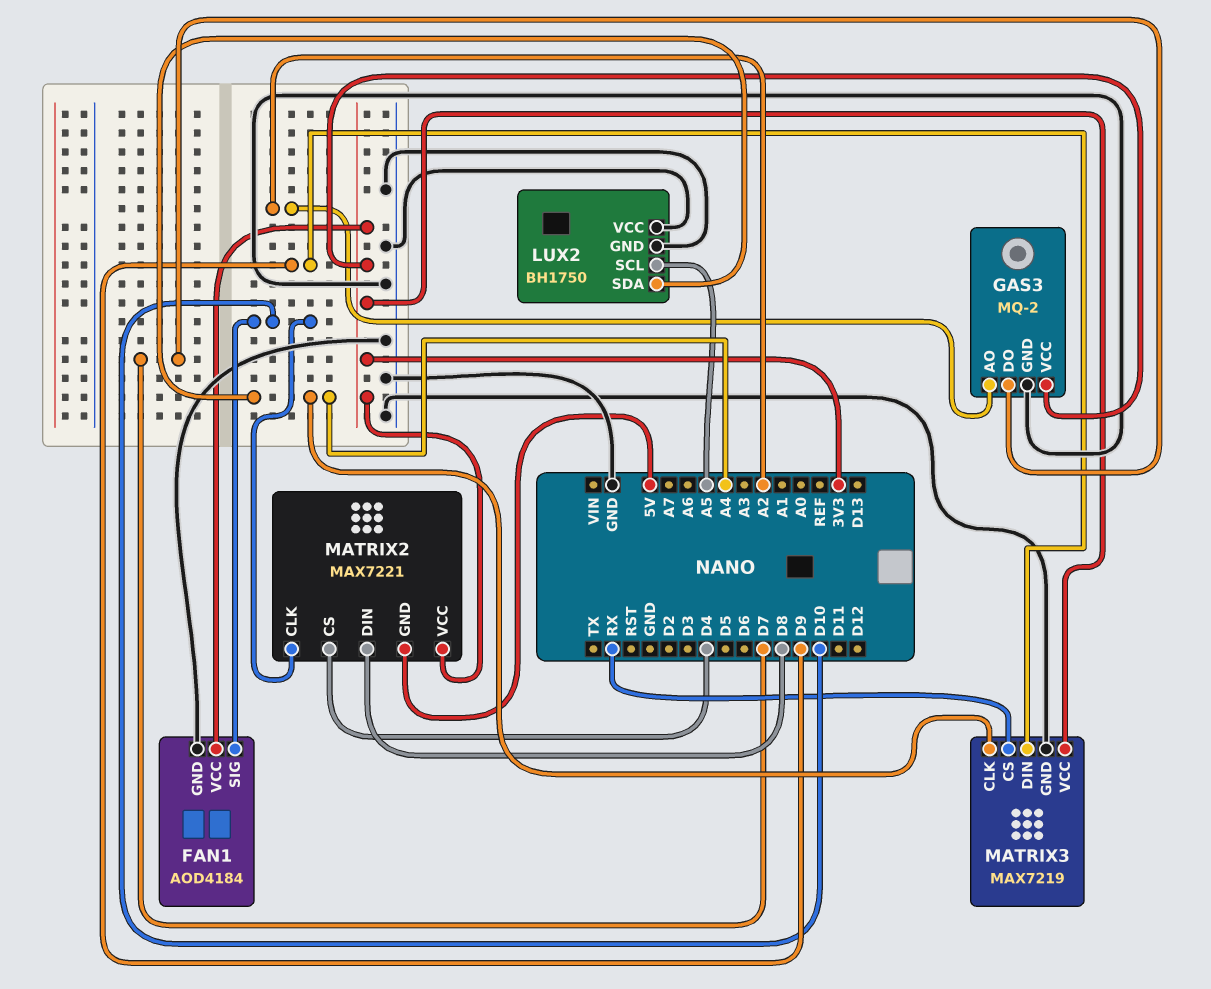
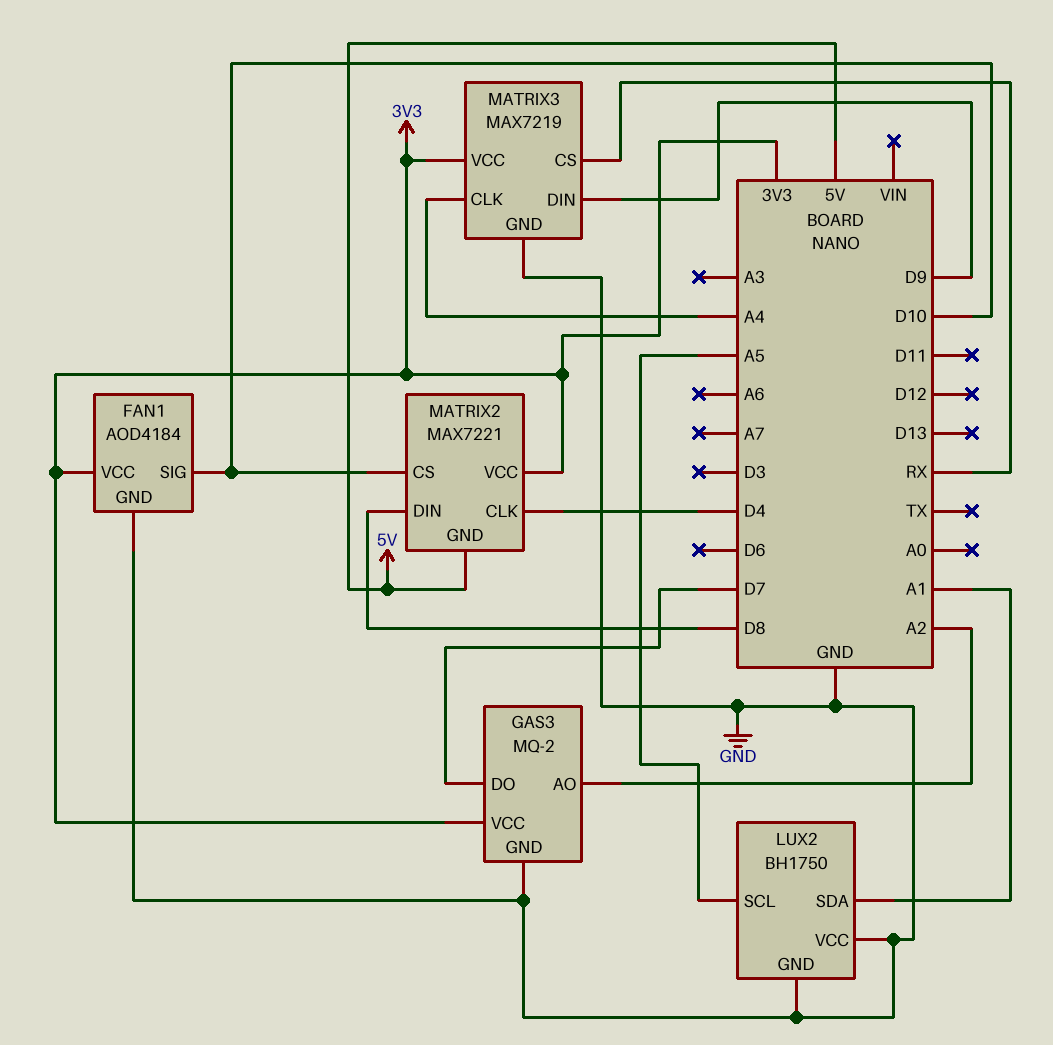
LUX2 pin SDA: A4 -> A1
MATRIX2 pin CLK: D10 -> D4
MATRIX2 pin CS: D4 -> D10

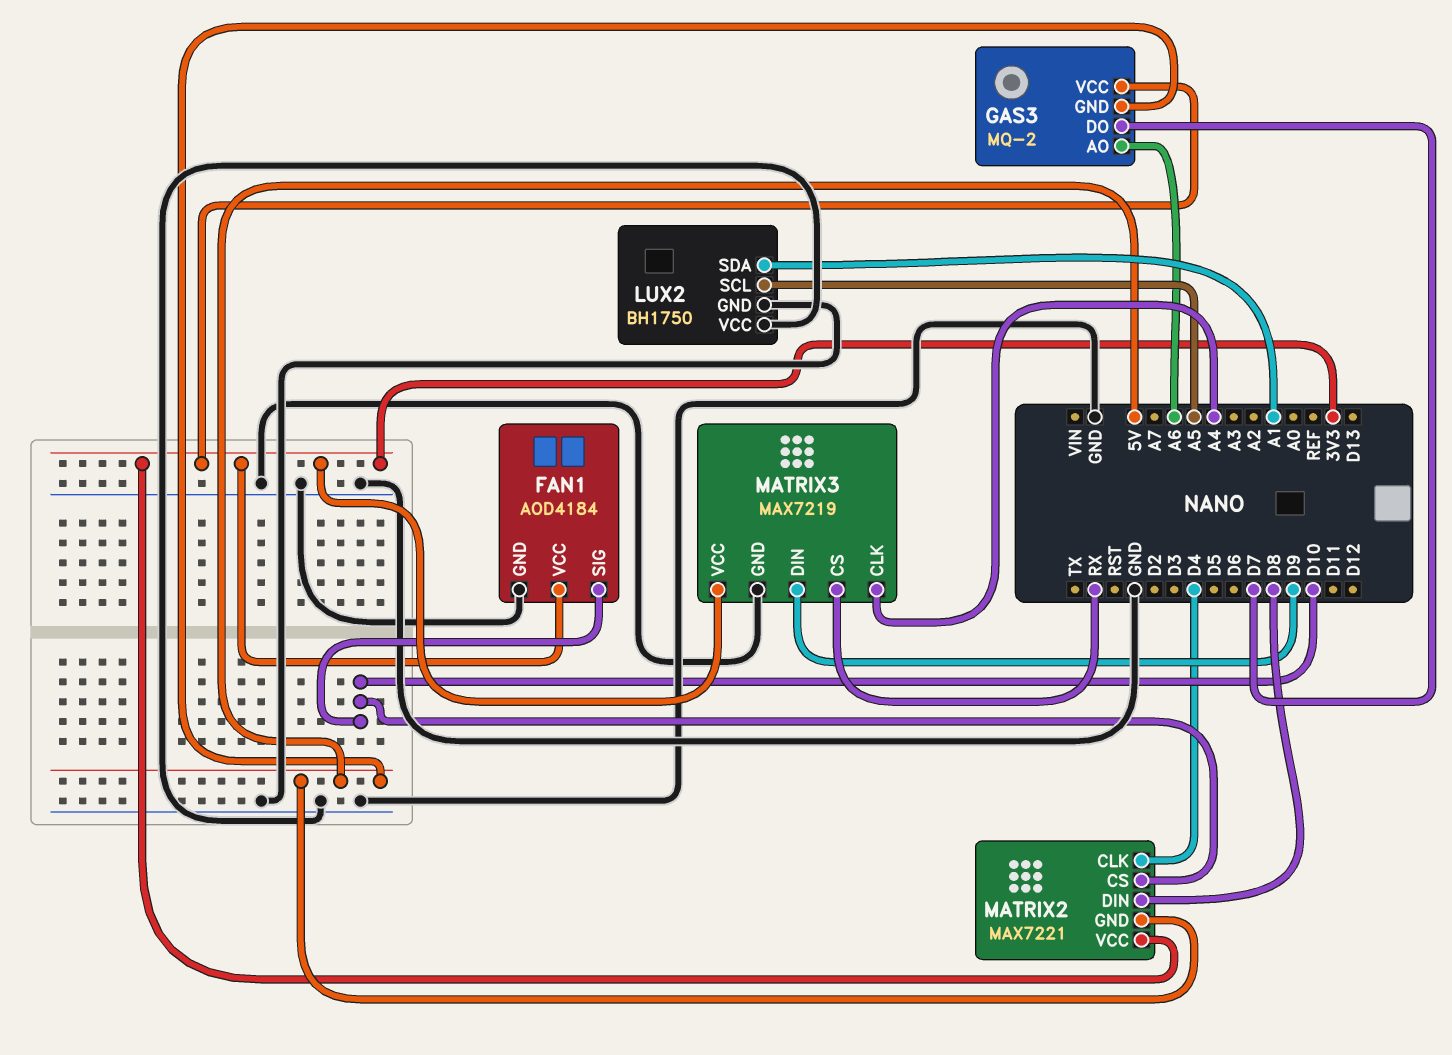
GAS3 pin AO: A2 -> A6
GAS3 pin GND: GND -> 5V

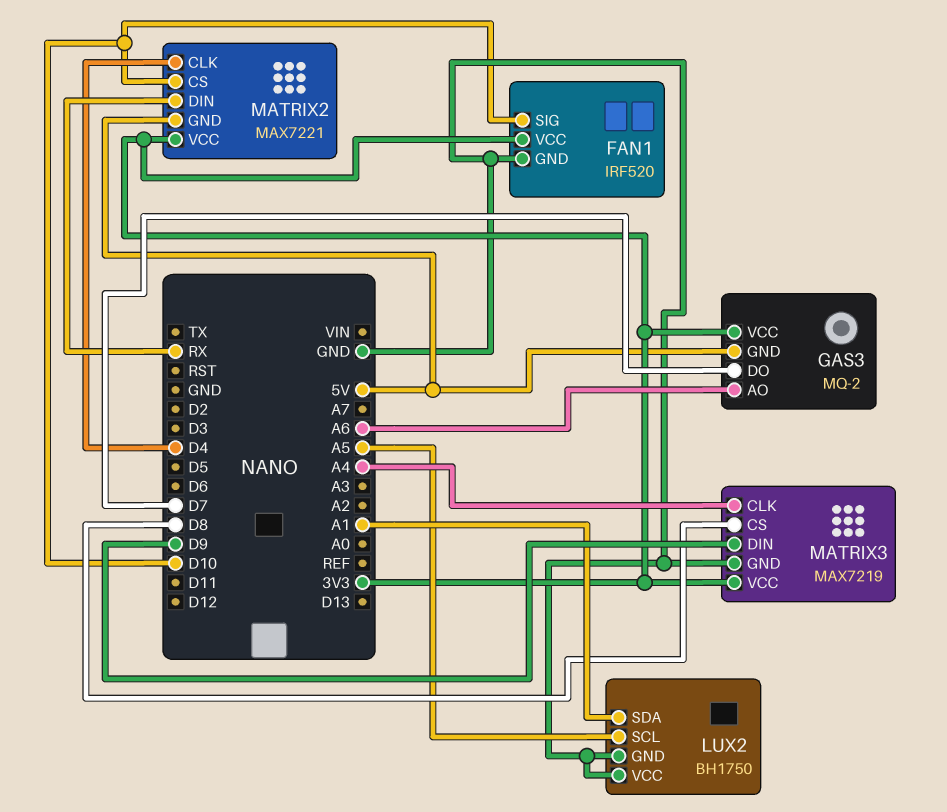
FAN1: AOD4184 -> IRF520
MATRIX2 pin DIN: D8 -> RX
MATRIX3 pin CS: RX -> D8

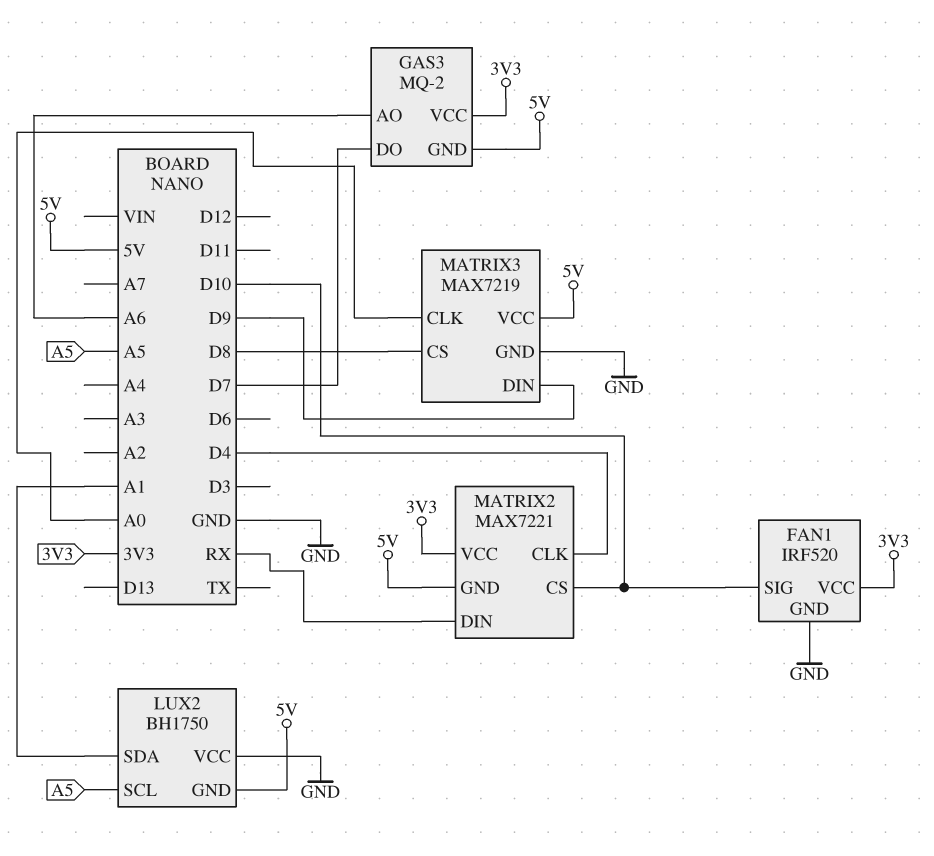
LUX2 pin GND: GND -> 5V
MATRIX3 pin CLK: A4 -> A0
MATRIX3 pin VCC: 3V3 -> 5V

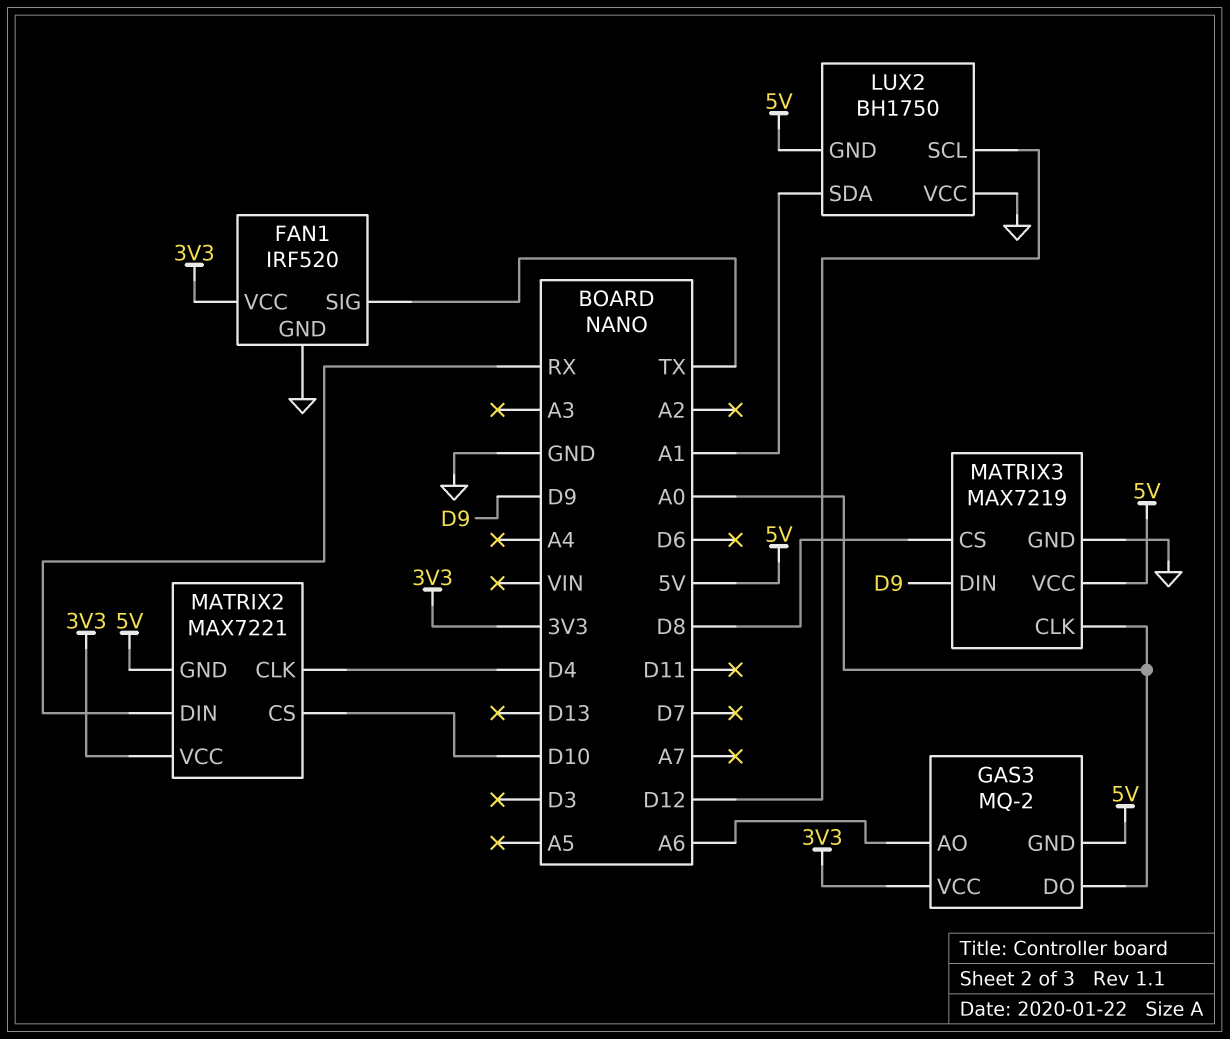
FAN1 pin SIG: D10 -> TX
GAS3 pin DO: D7 -> A0
LUX2 pin SCL: A5 -> D12

